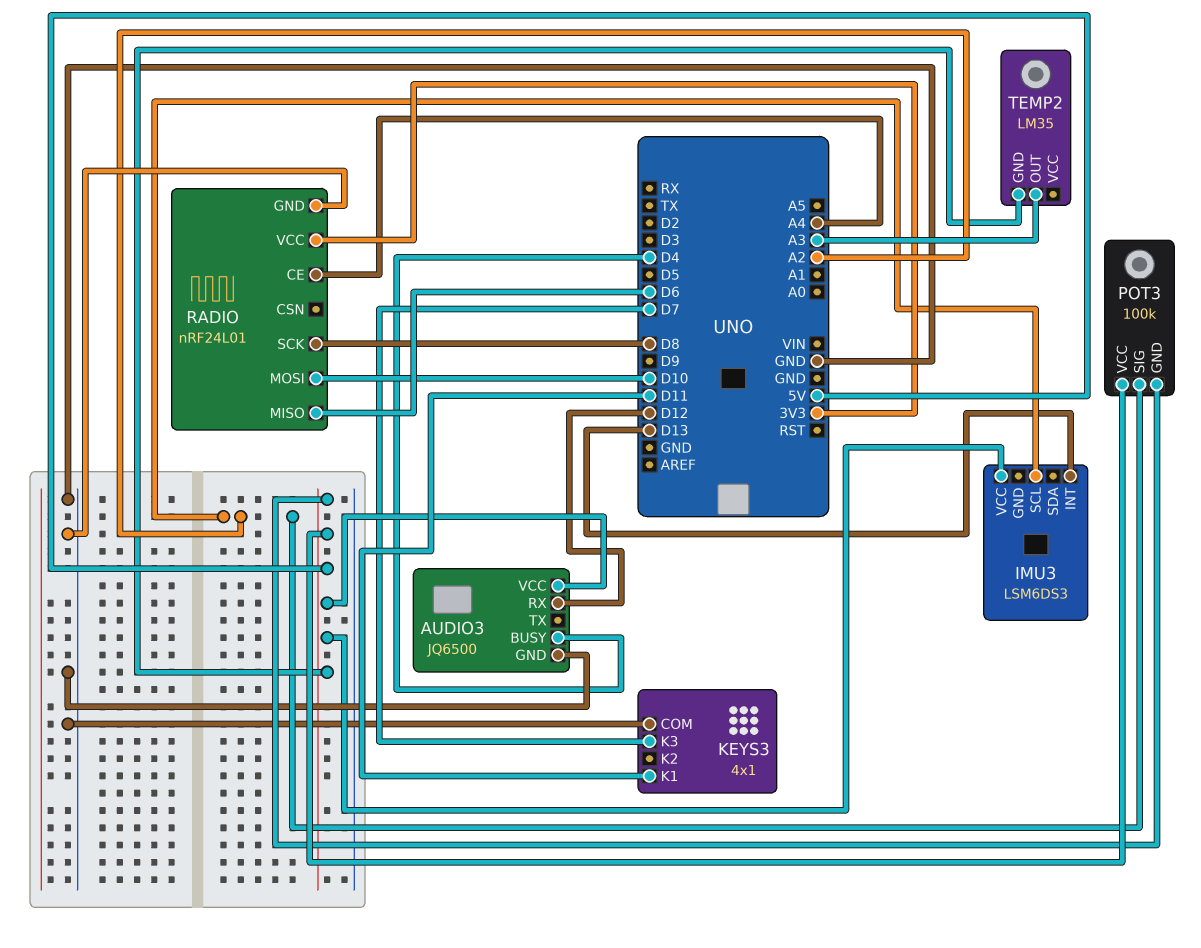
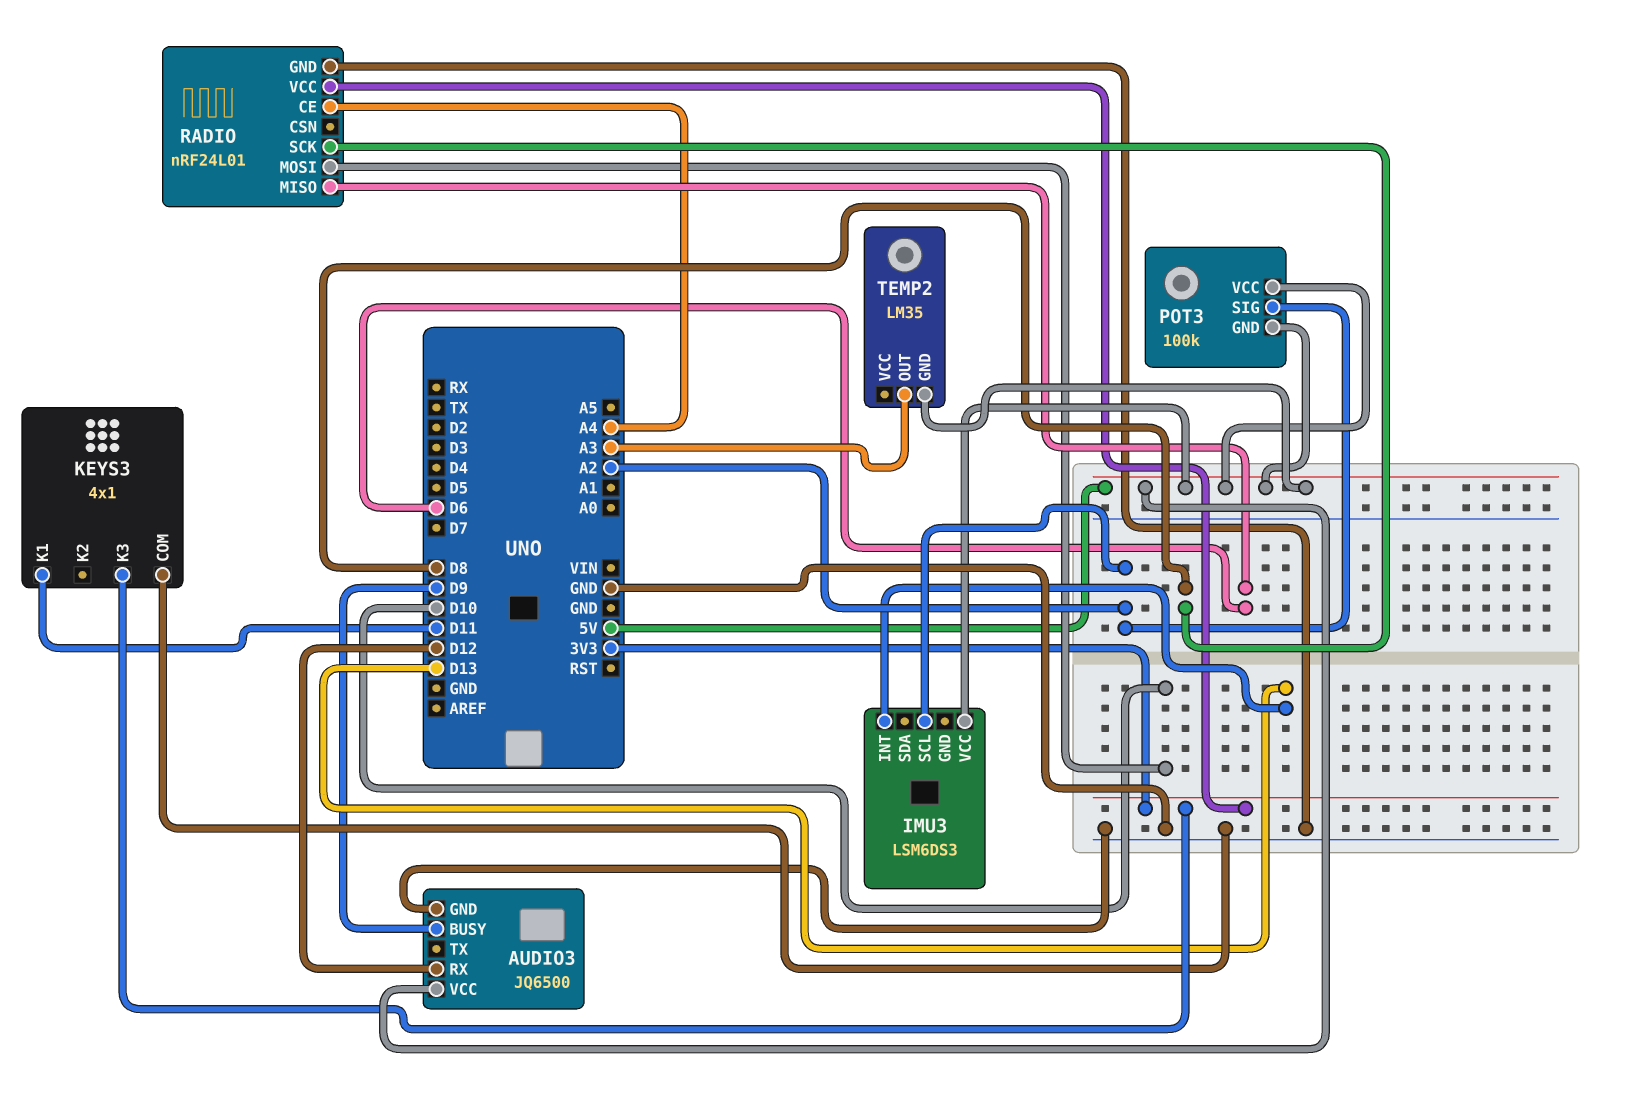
AUDIO3 pin BUSY: D4 -> D9
KEYS3 pin K3: D7 -> 3V3

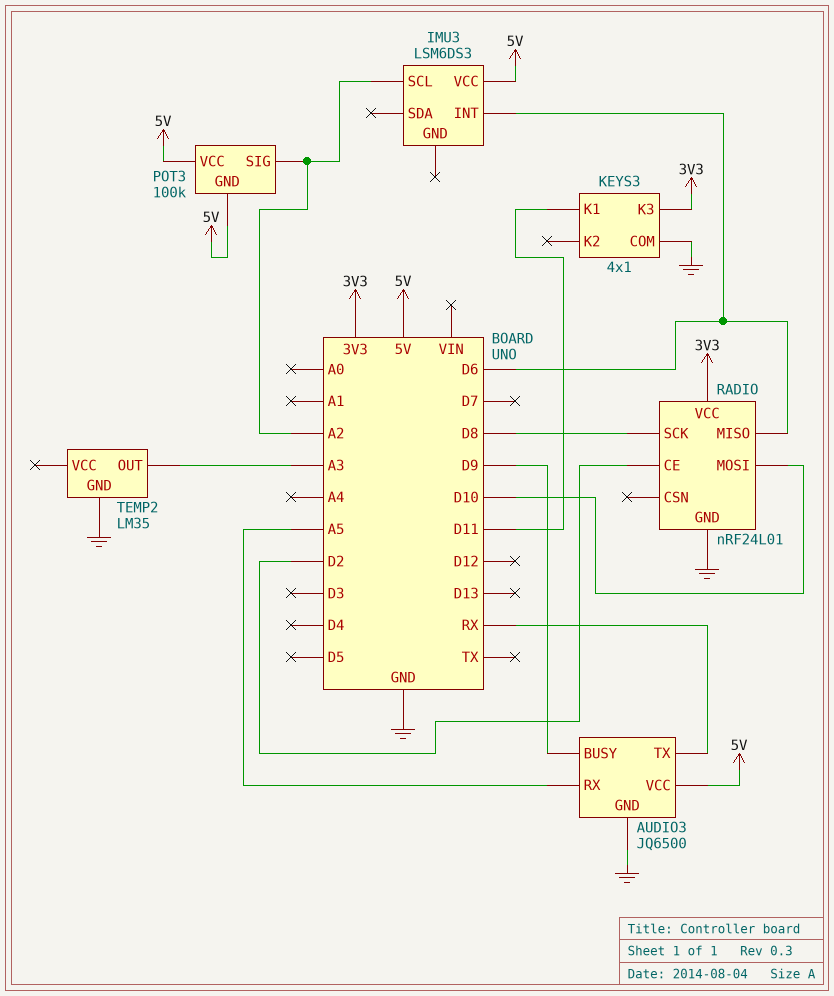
AUDIO3 pin RX: D12 -> A5
AUDIO3 pin TX: none -> RX
IMU3 pin INT: D13 -> D6
RADIO pin CE: A4 -> D2
TEMP2 pin GND: 5V -> GND

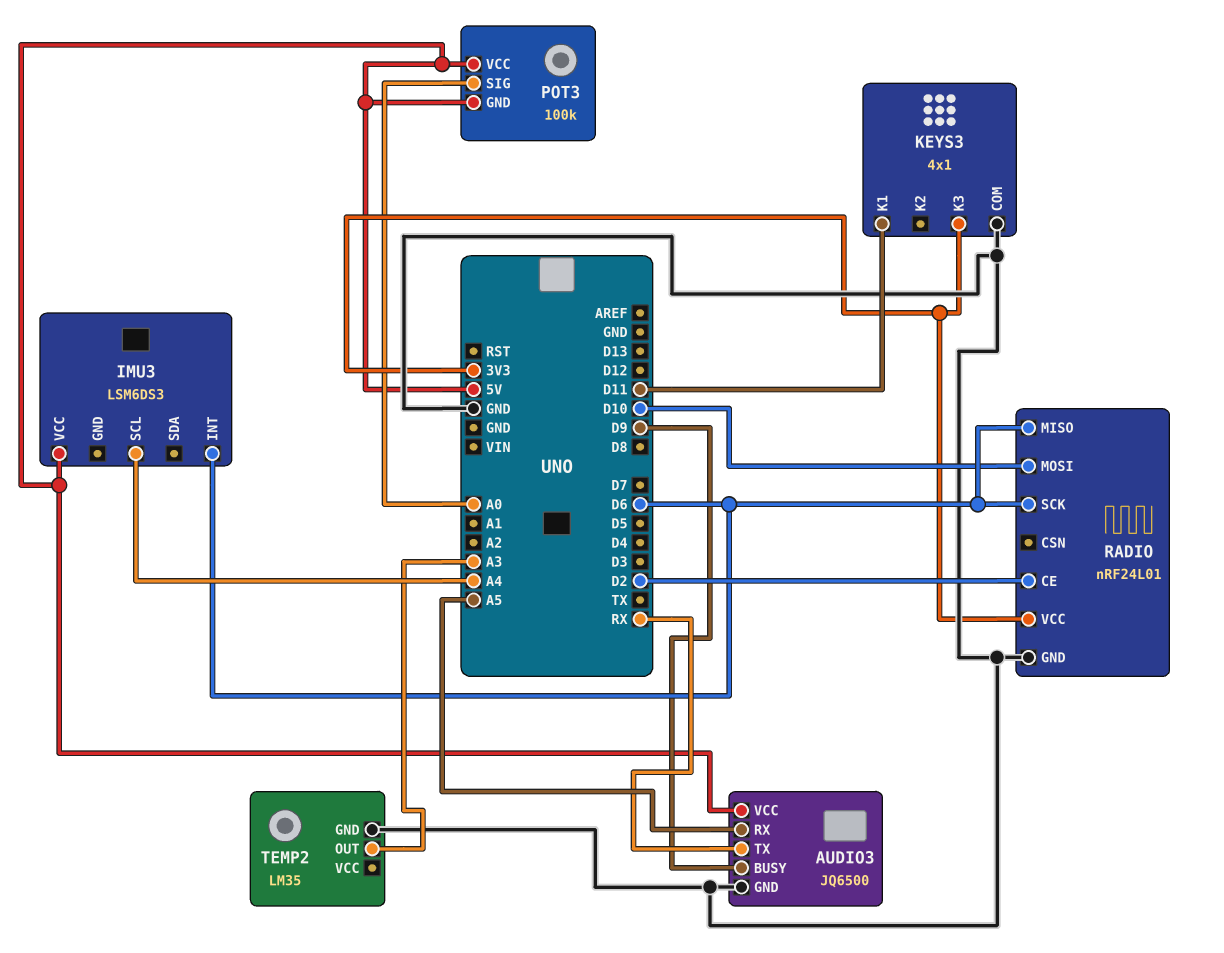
IMU3 pin SCL: A2 -> A4
POT3 pin SIG: A2 -> A0
RADIO pin SCK: D8 -> D6

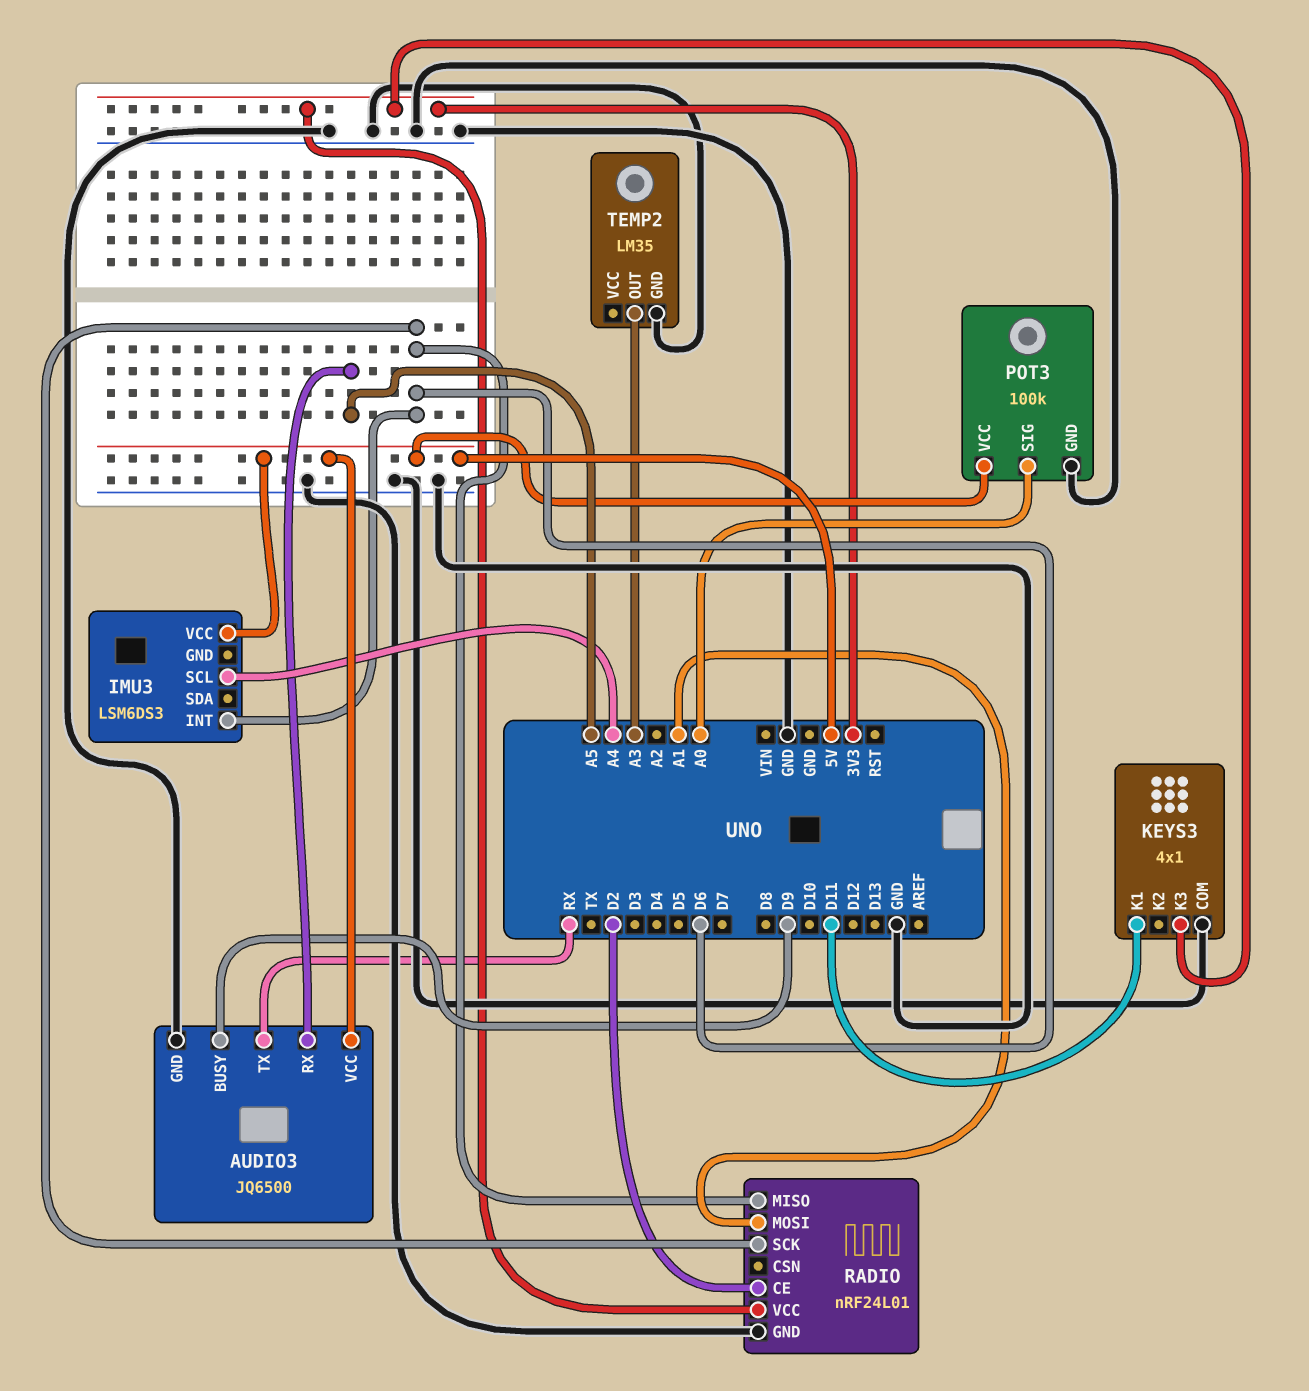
POT3 pin GND: 5V -> GND
RADIO pin MOSI: D10 -> A1

